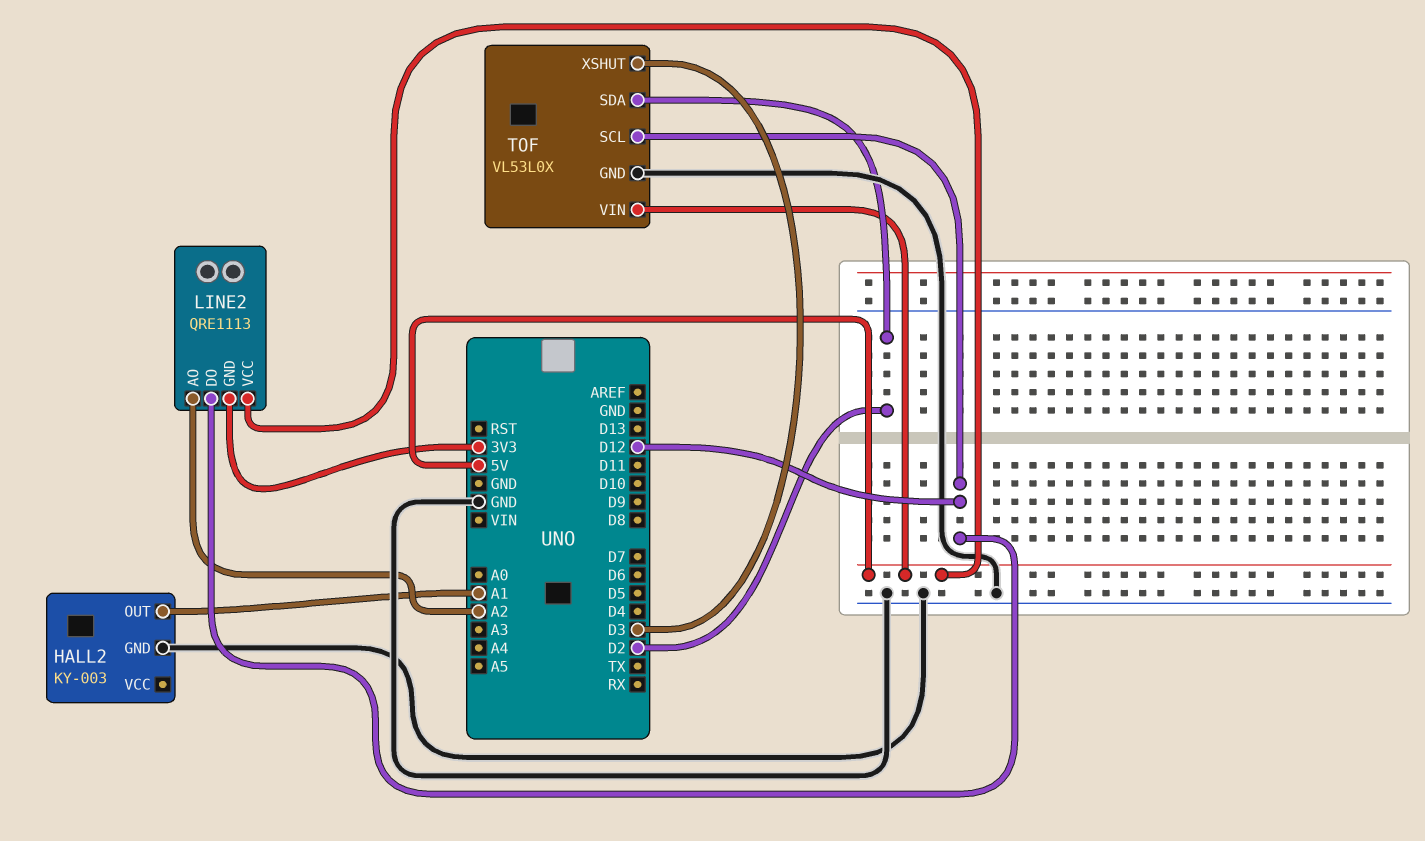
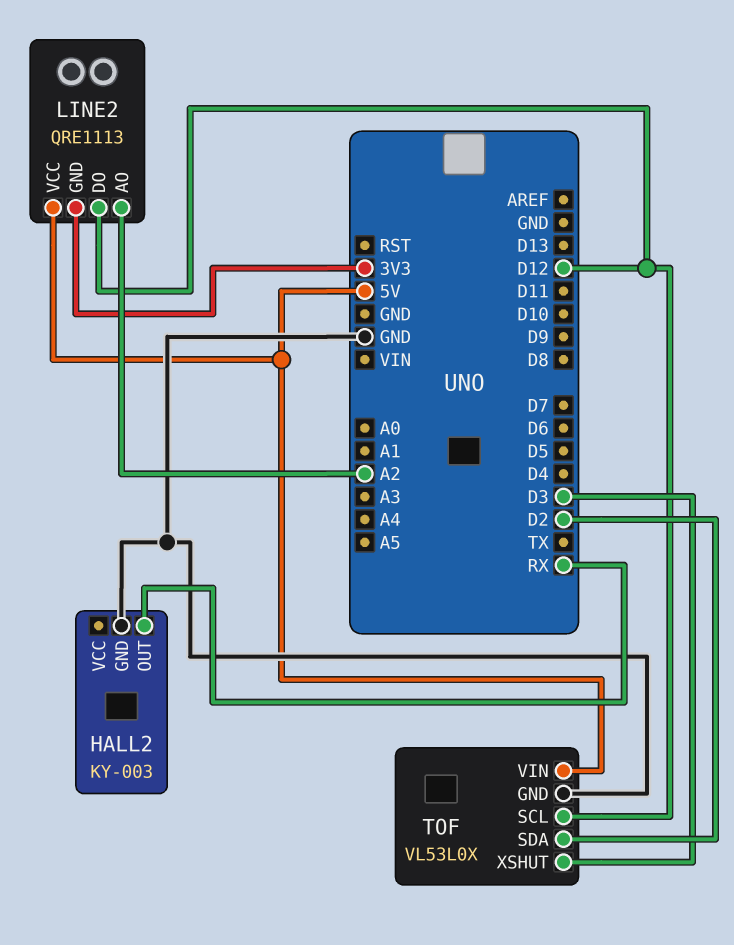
HALL2 pin OUT: A1 -> RX

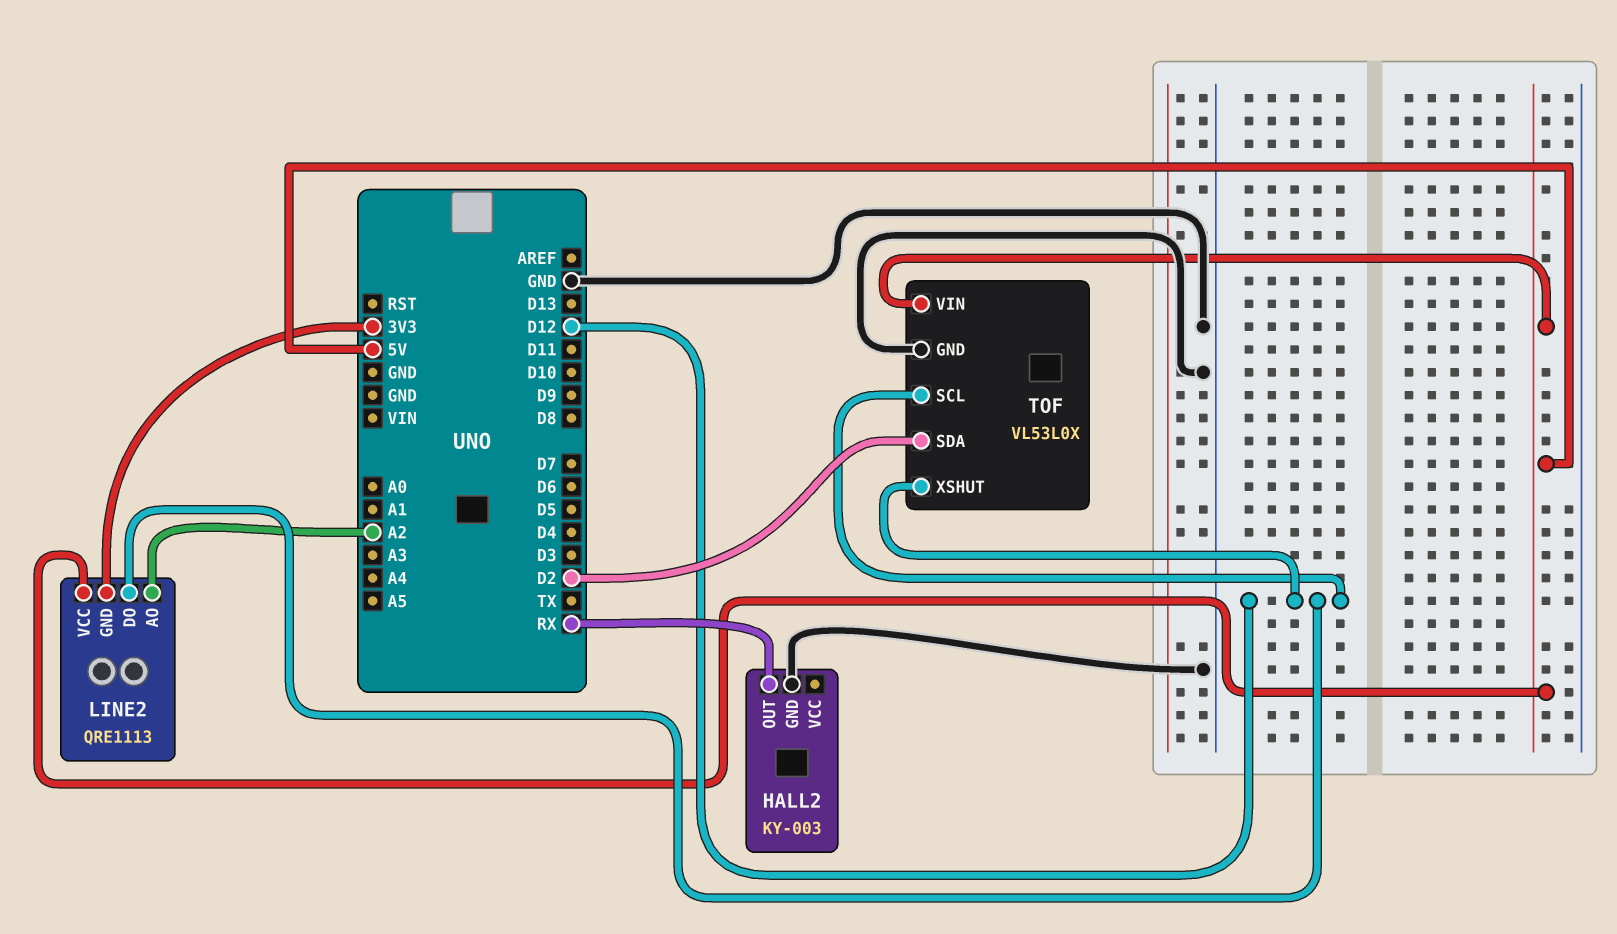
TOF pin XSHUT: D3 -> D12

